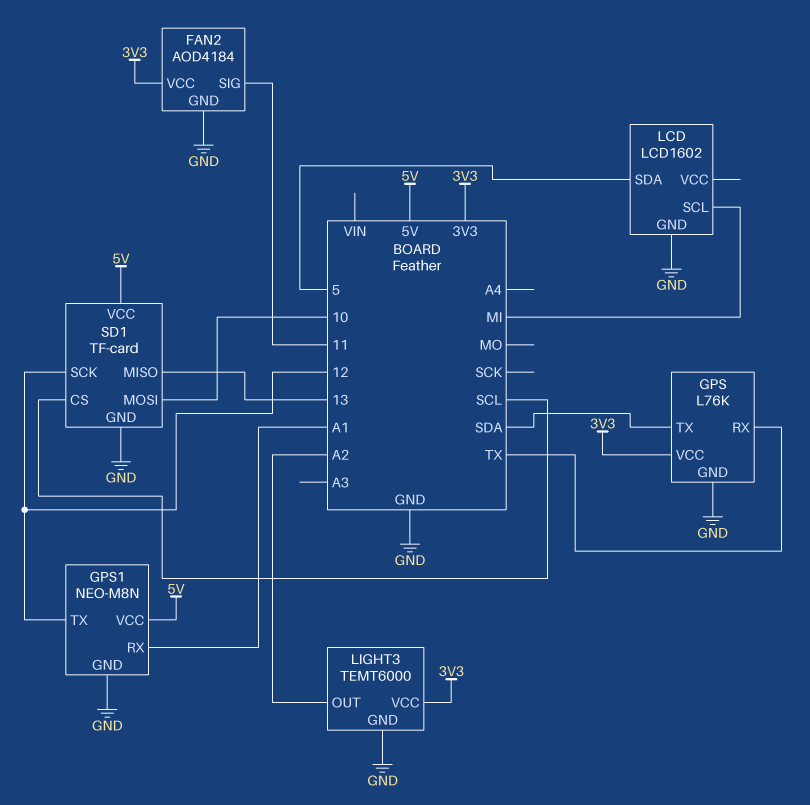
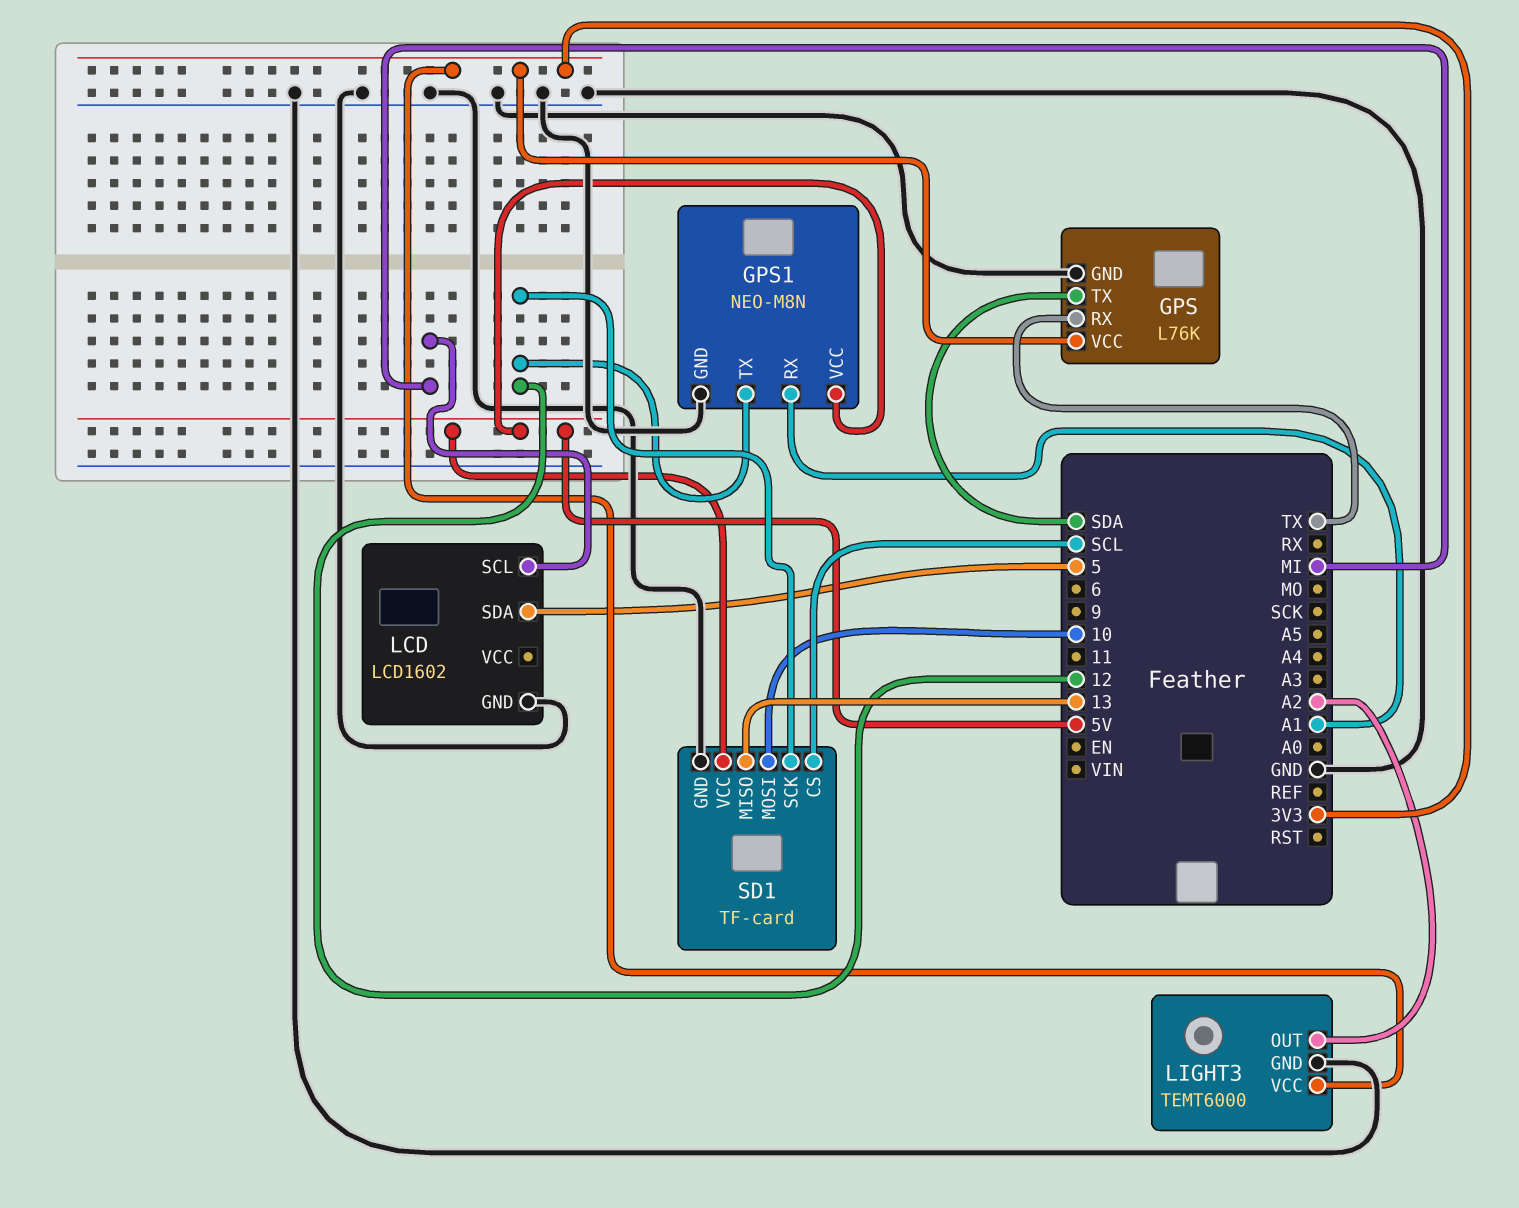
FAN2: AOD4184 -> none
FAN2 pin GND: GND -> none
FAN2 pin SIG: 11 -> none
FAN2 pin VCC: 3V3 -> none

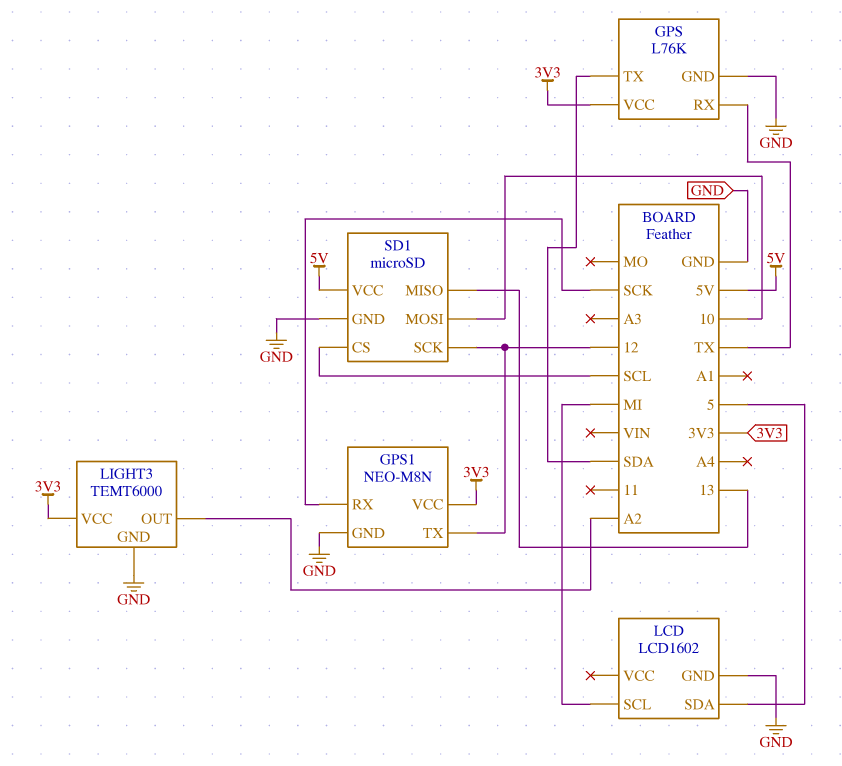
GPS1 pin RX: A1 -> SCK
GPS1 pin VCC: 5V -> 3V3
SD1: TF-card -> microSD

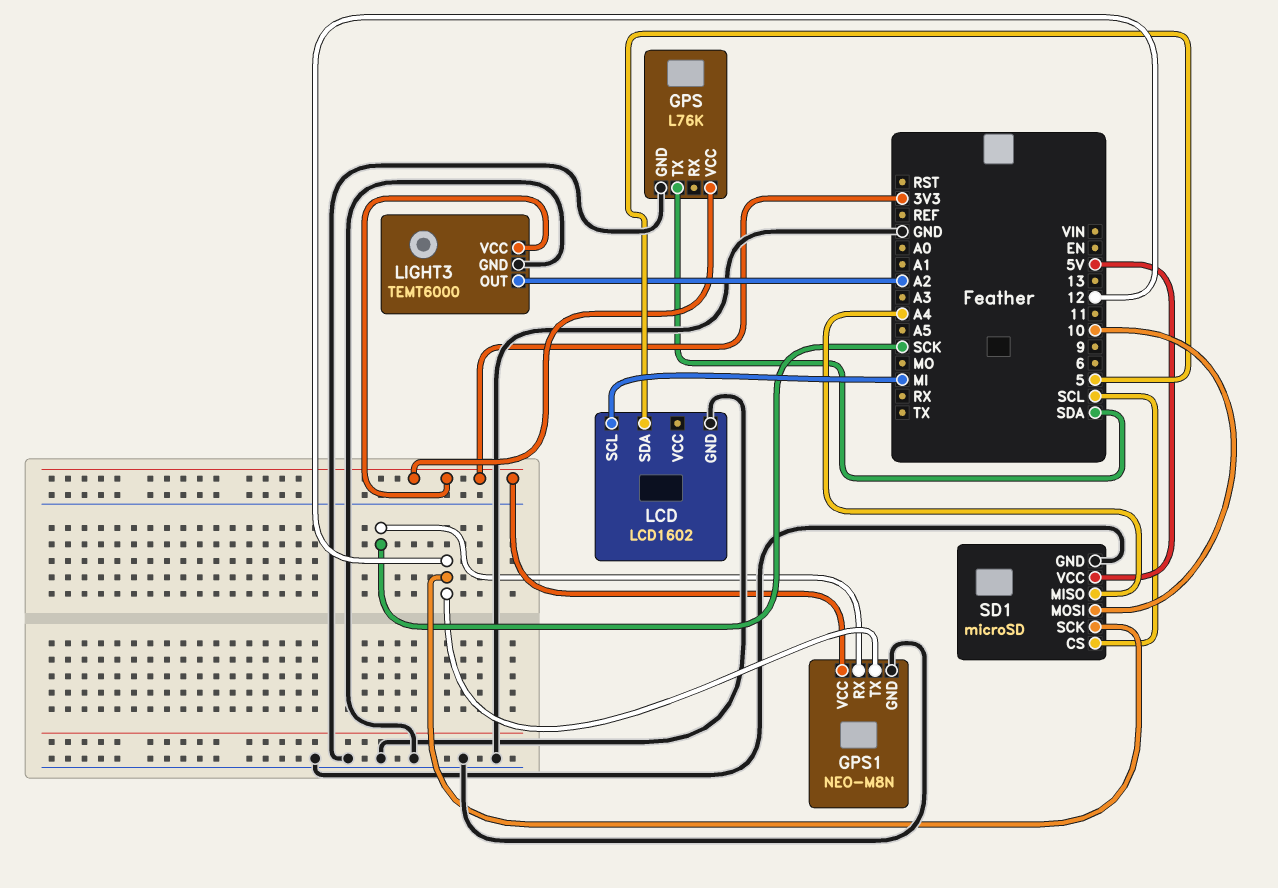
GPS pin RX: TX -> none
SD1 pin MISO: 13 -> A4

